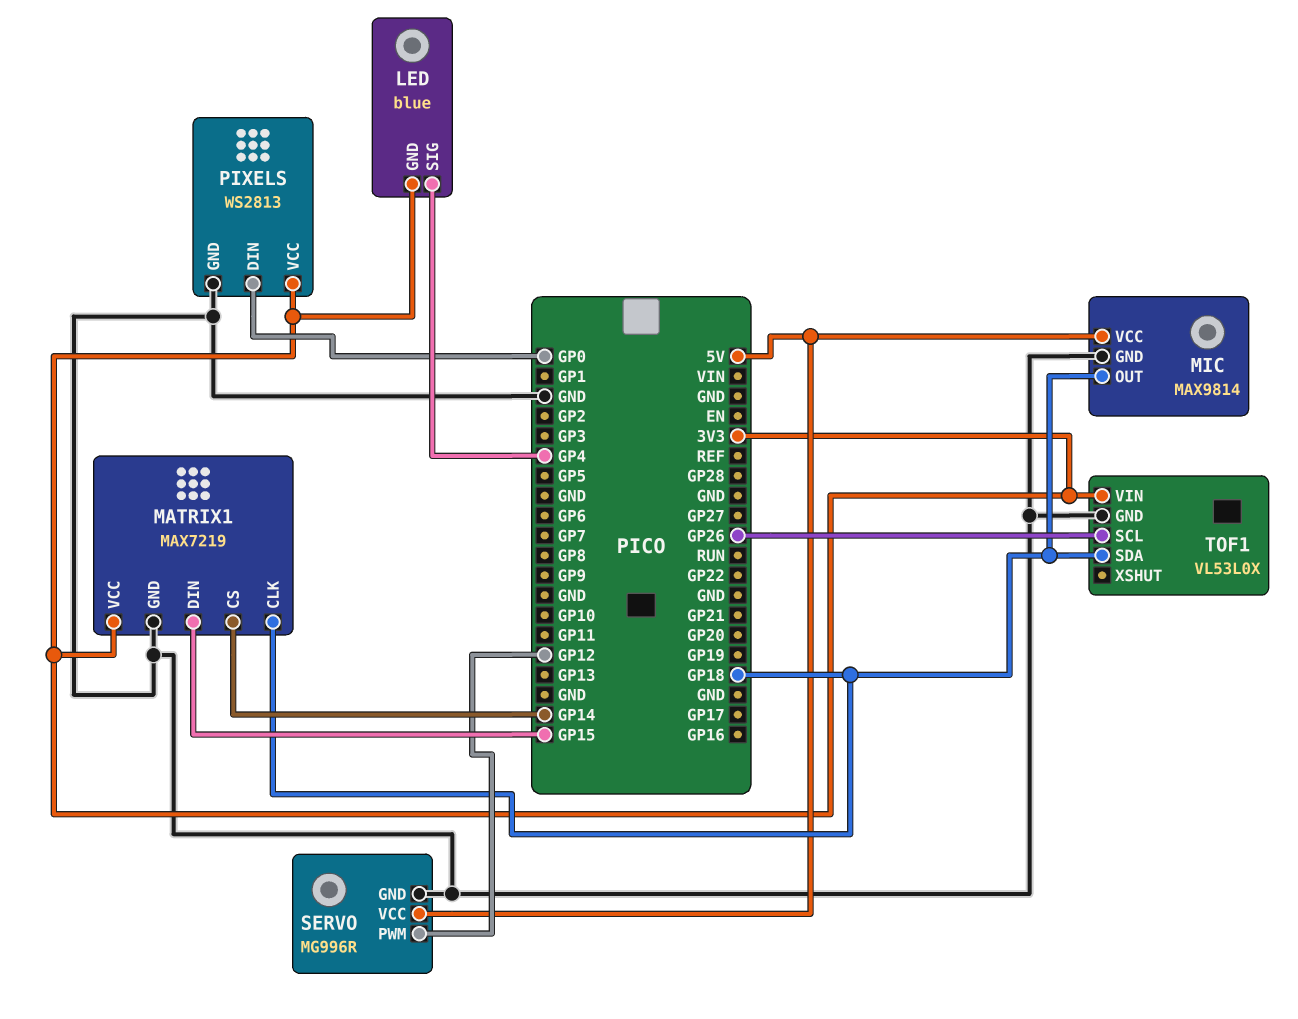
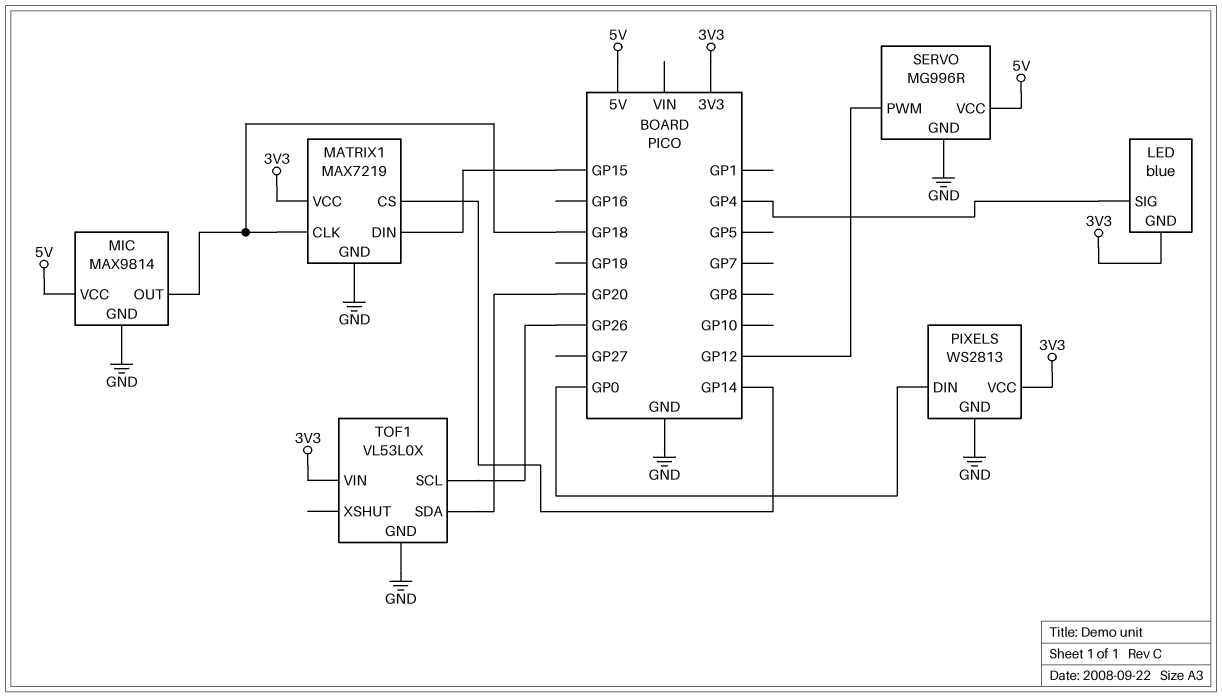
TOF1 pin SDA: GP18 -> GP20

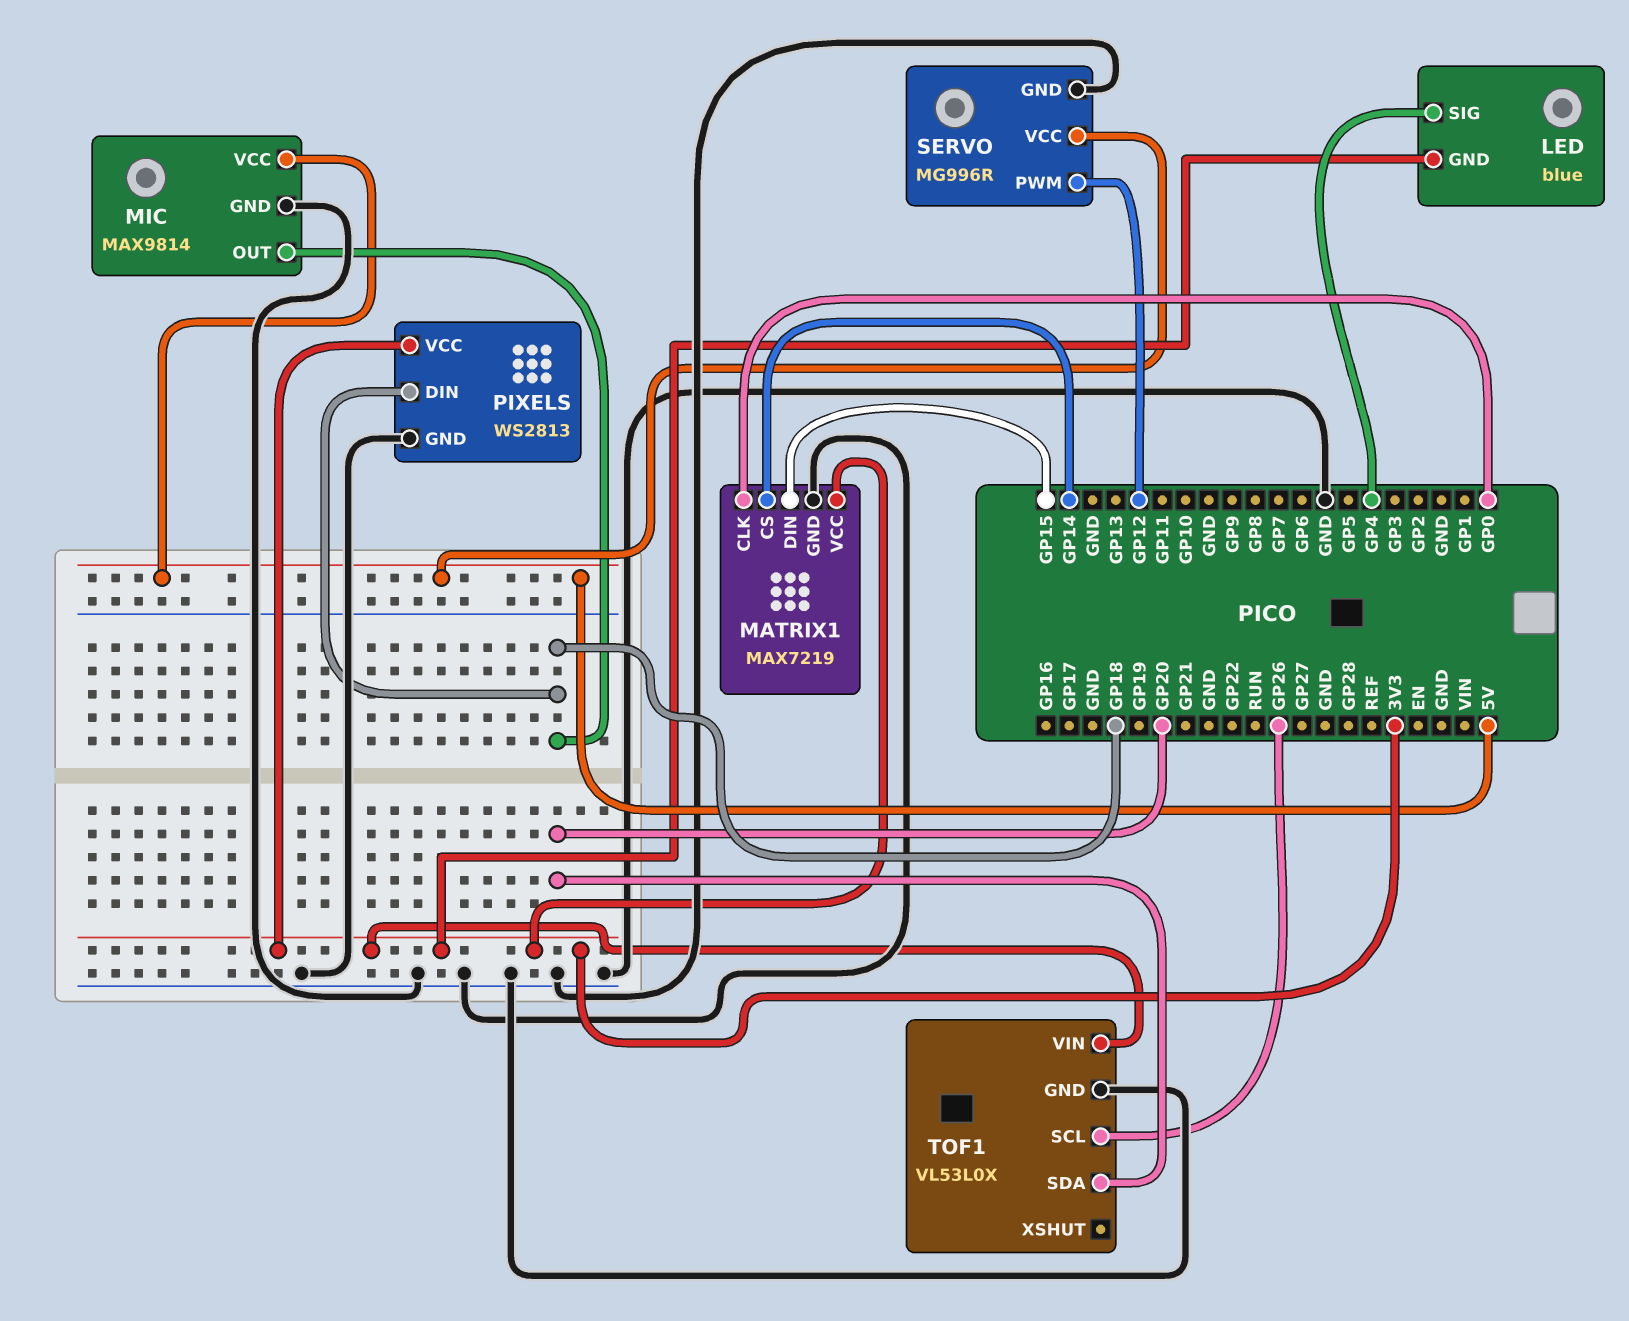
MATRIX1 pin CLK: GP18 -> GP0
PIXELS pin DIN: GP0 -> GP18

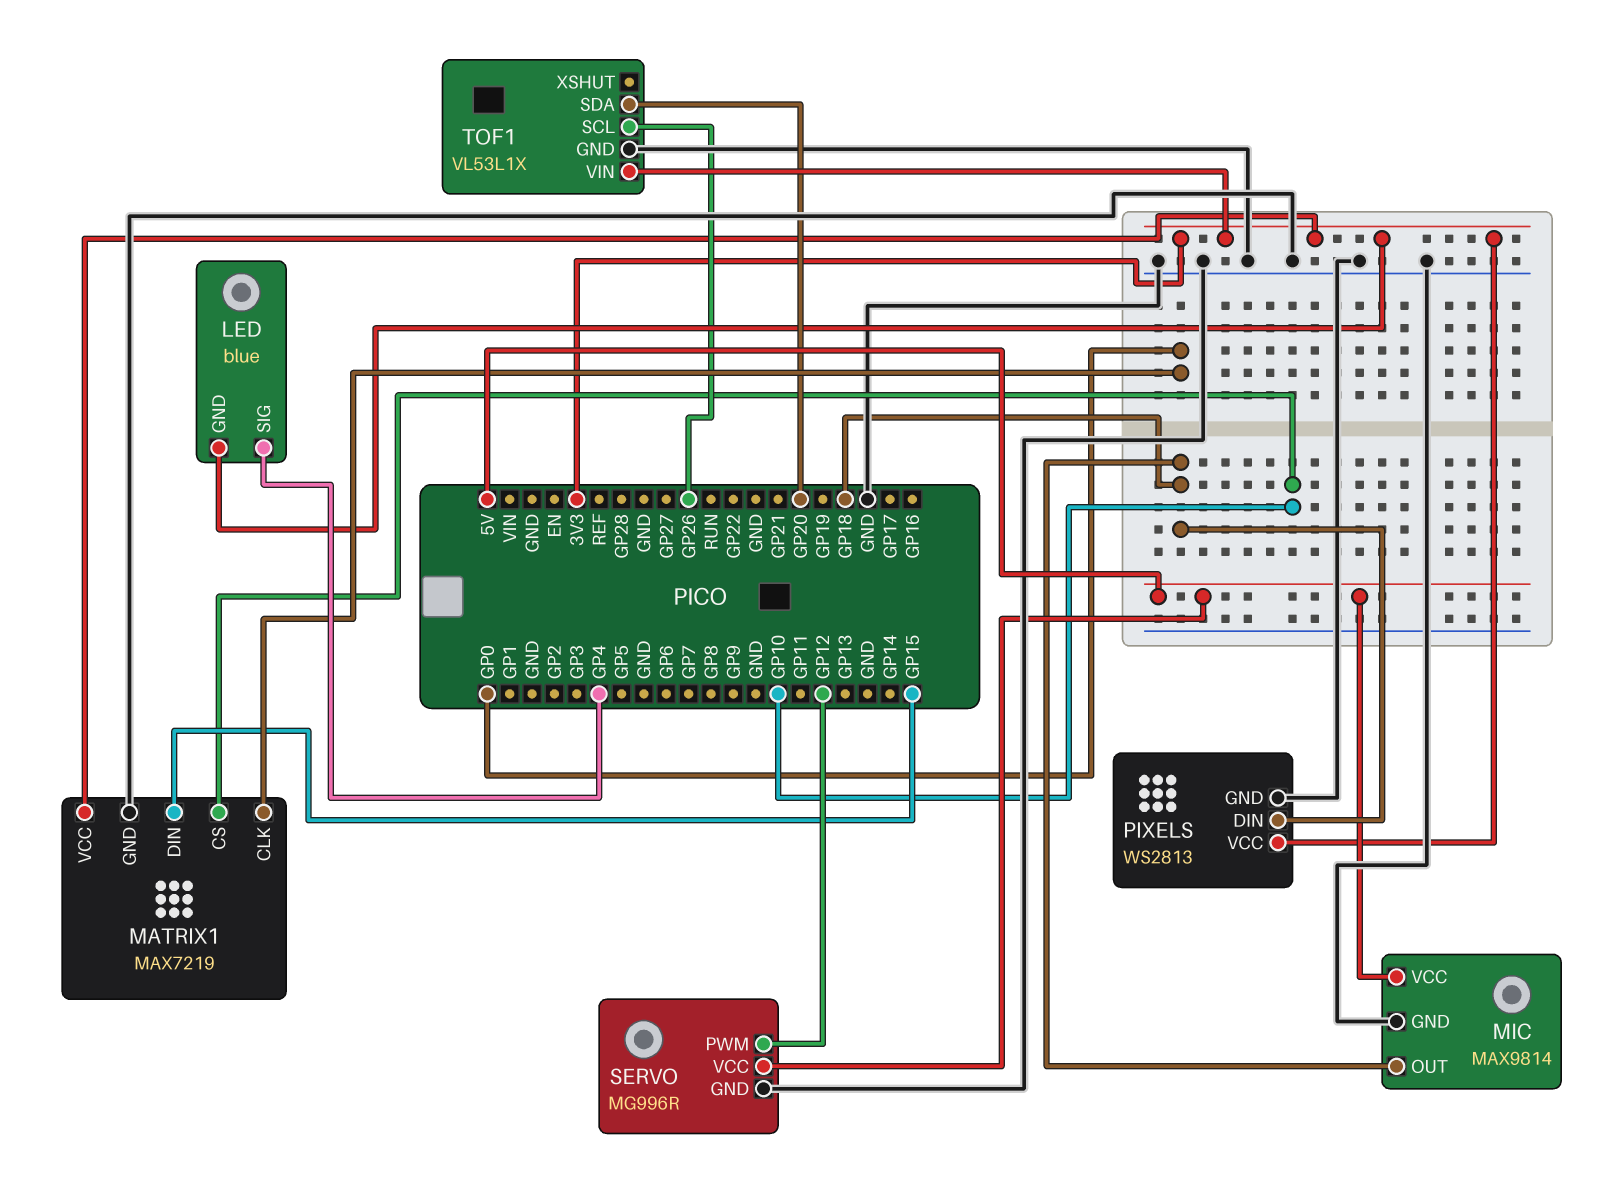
MATRIX1 pin CS: GP14 -> GP10
TOF1: VL53L0X -> VL53L1X

